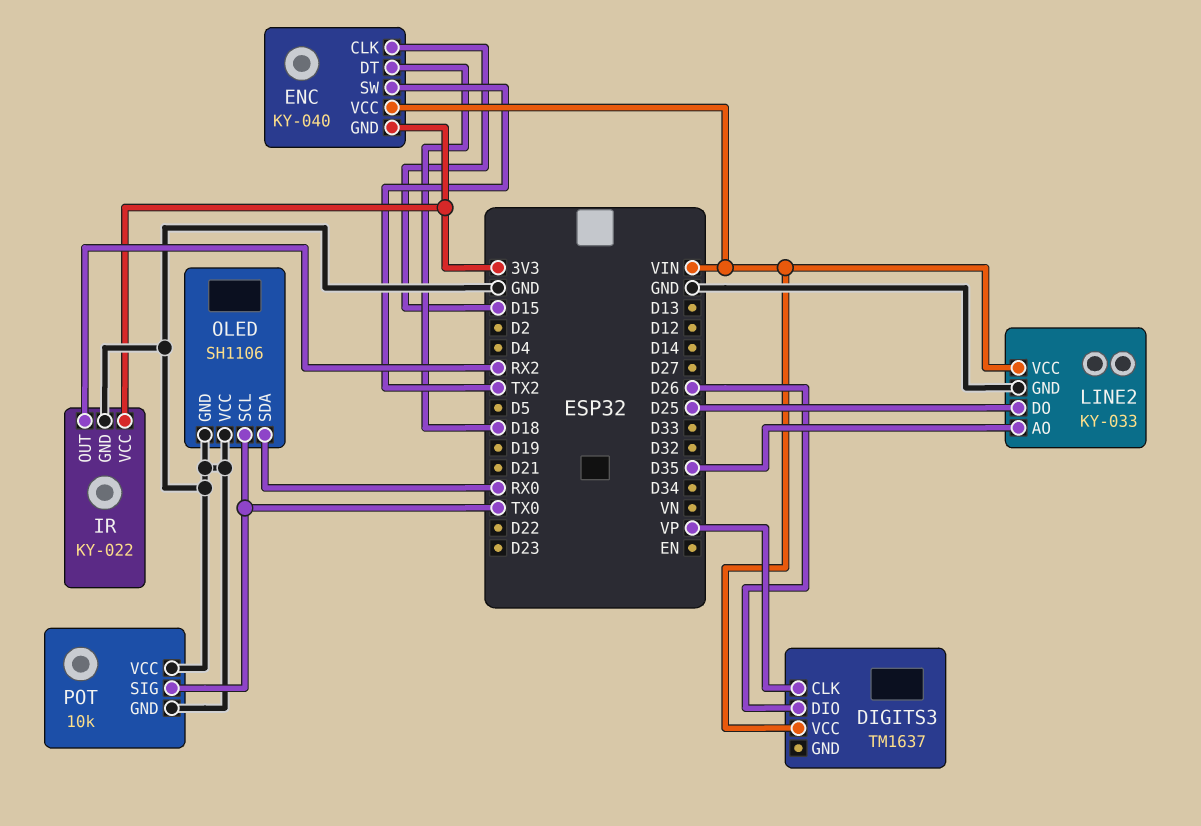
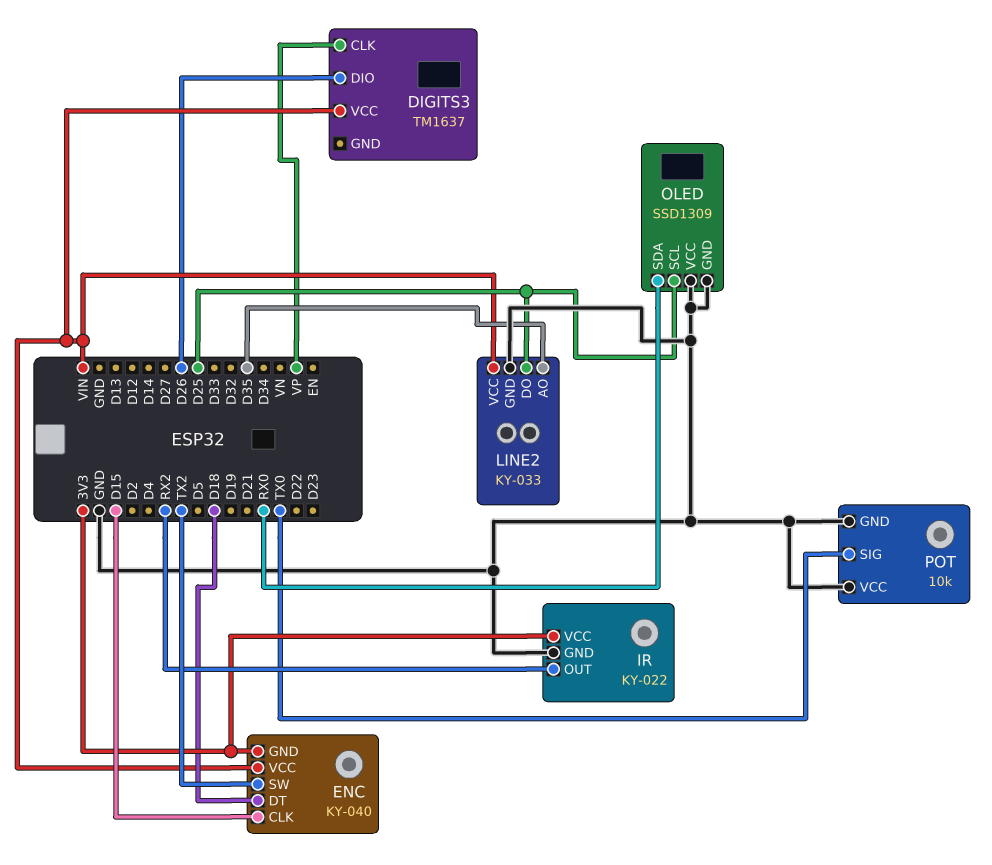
OLED: SH1106 -> SSD1309
OLED pin SCL: TX0 -> D25

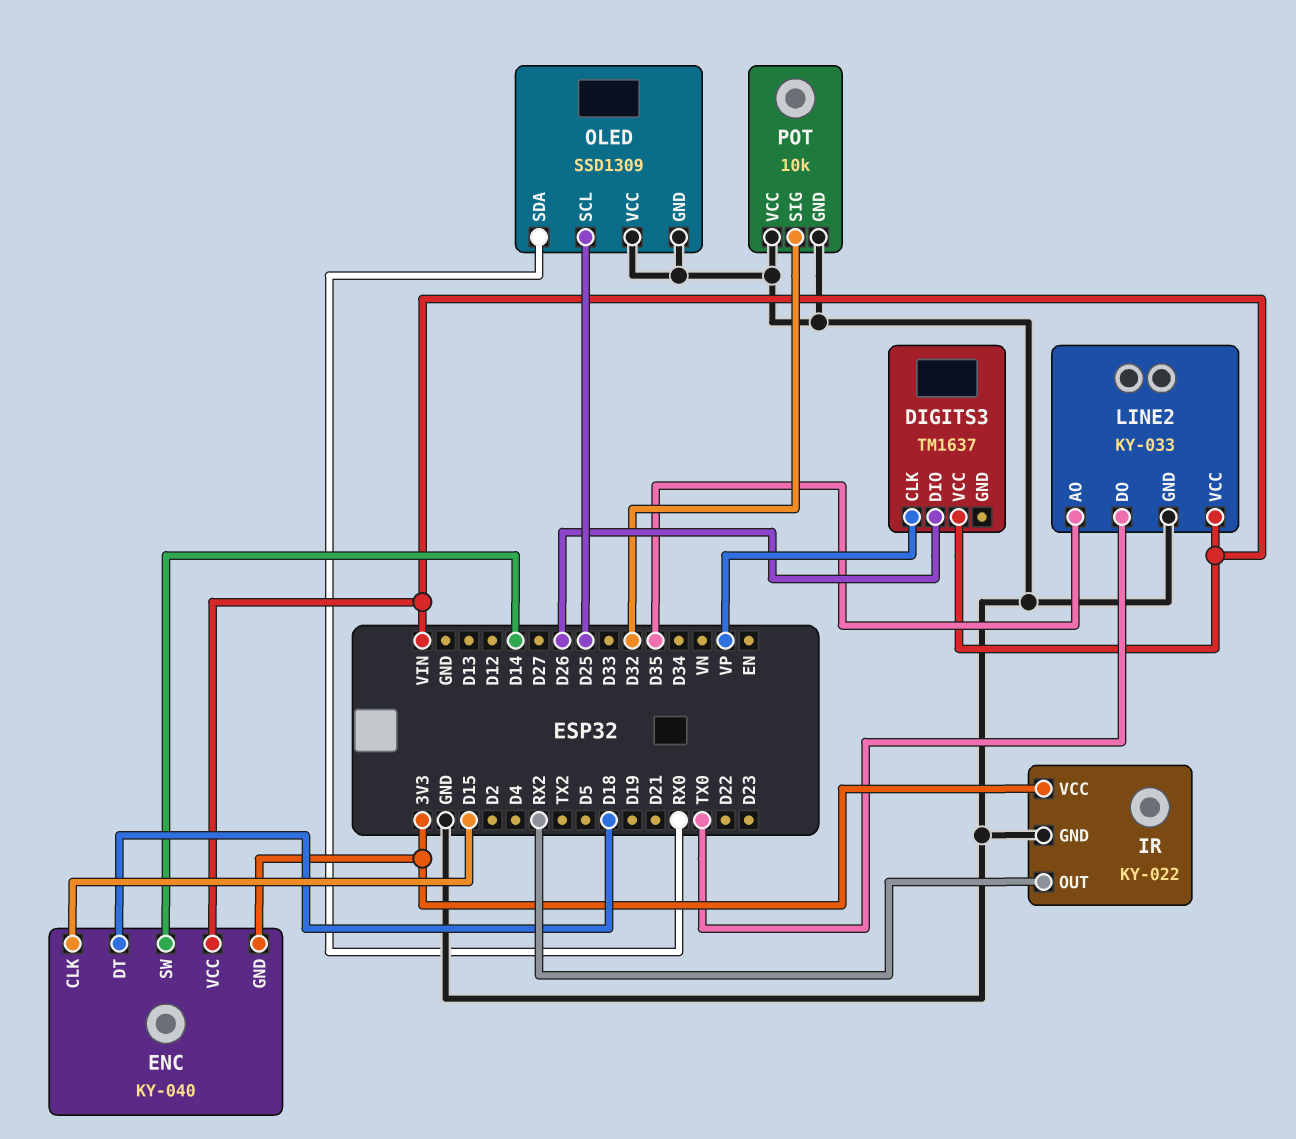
ENC pin SW: TX2 -> D14
LINE2 pin DO: D25 -> TX0
POT pin SIG: TX0 -> D32

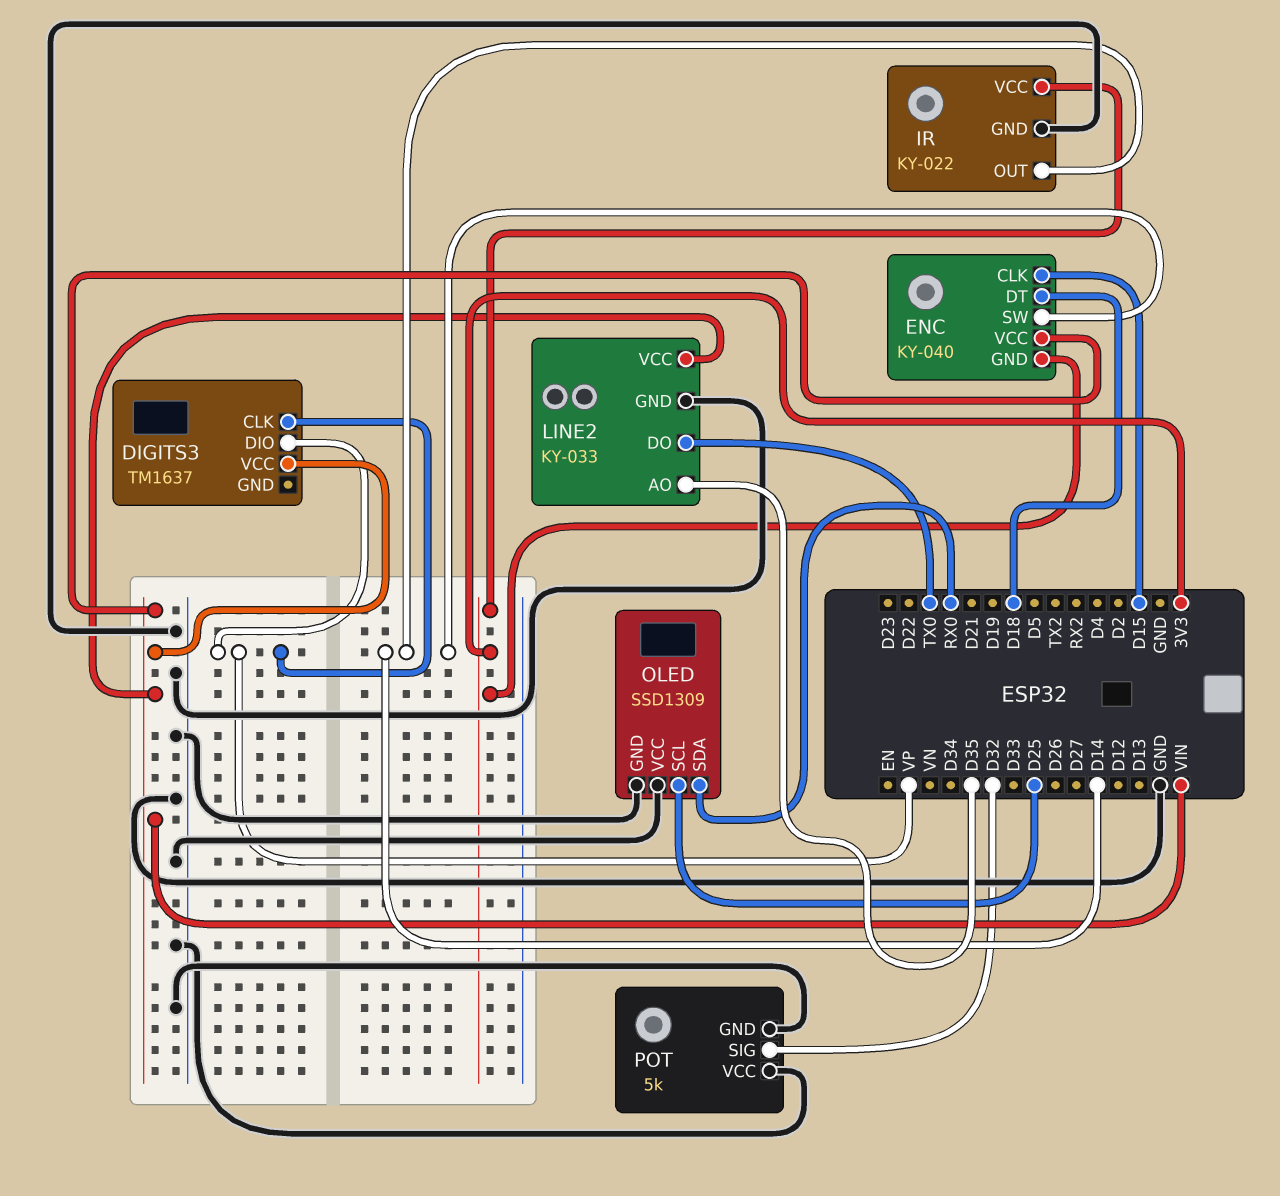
DIGITS3 pin DIO: D26 -> VP
IR pin OUT: RX2 -> D14
POT: 10k -> 5k

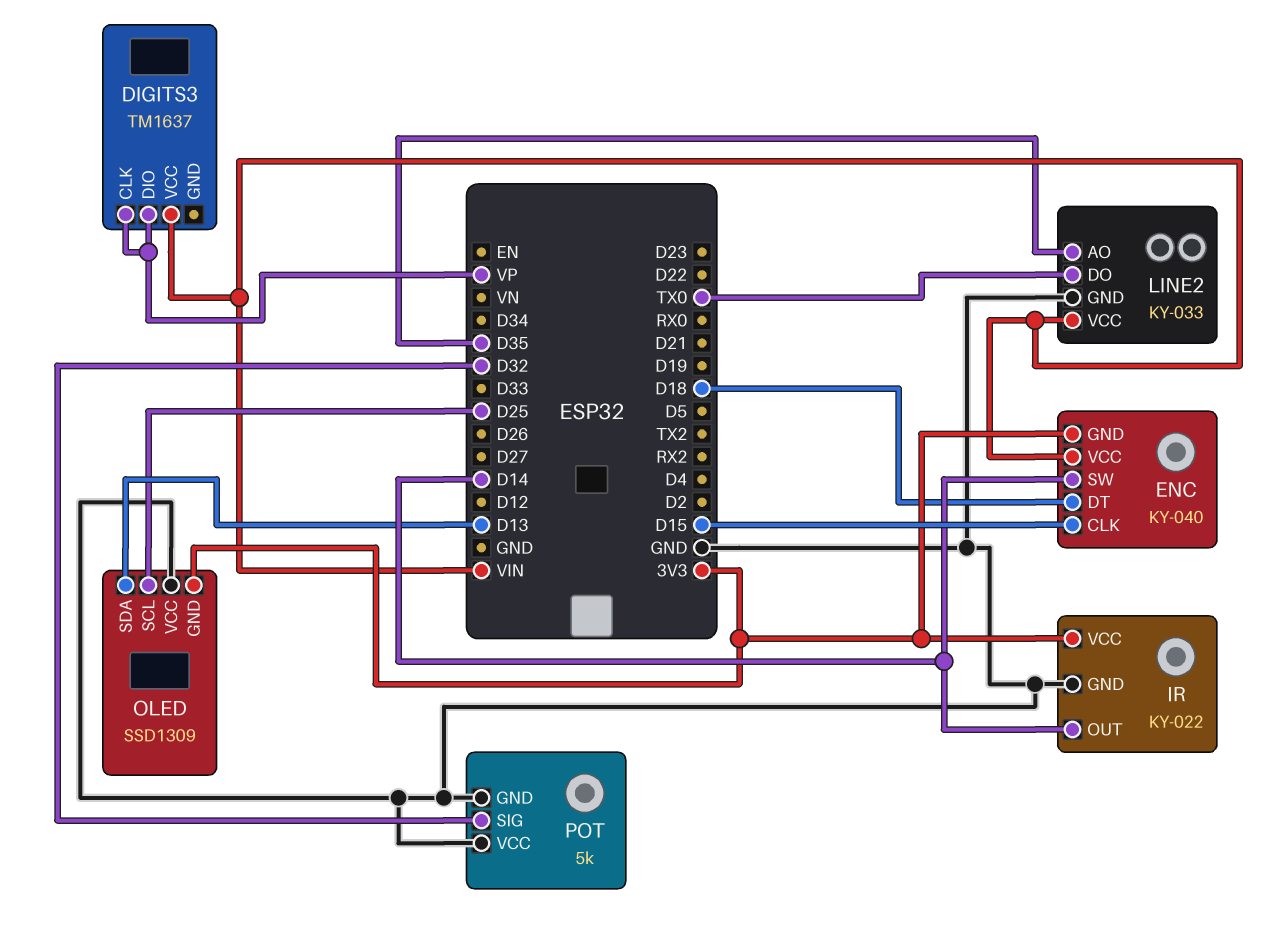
OLED pin GND: GND -> 3V3
OLED pin SDA: RX0 -> D13

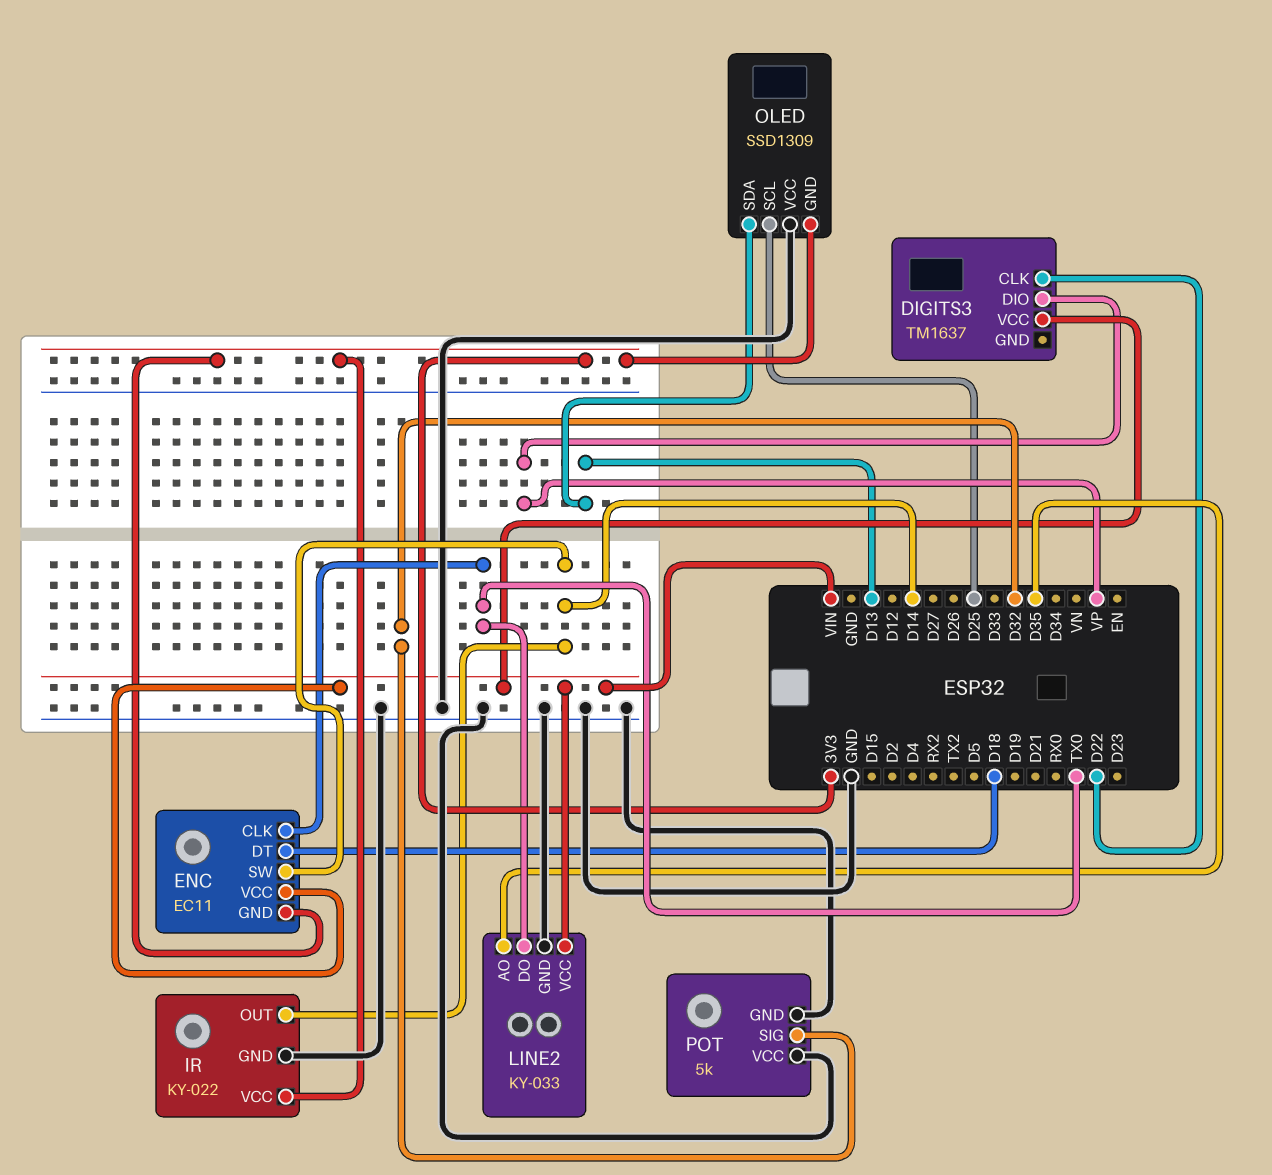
DIGITS3 pin CLK: VP -> D22
ENC: KY-040 -> EC11
ENC pin CLK: D15 -> TX0

